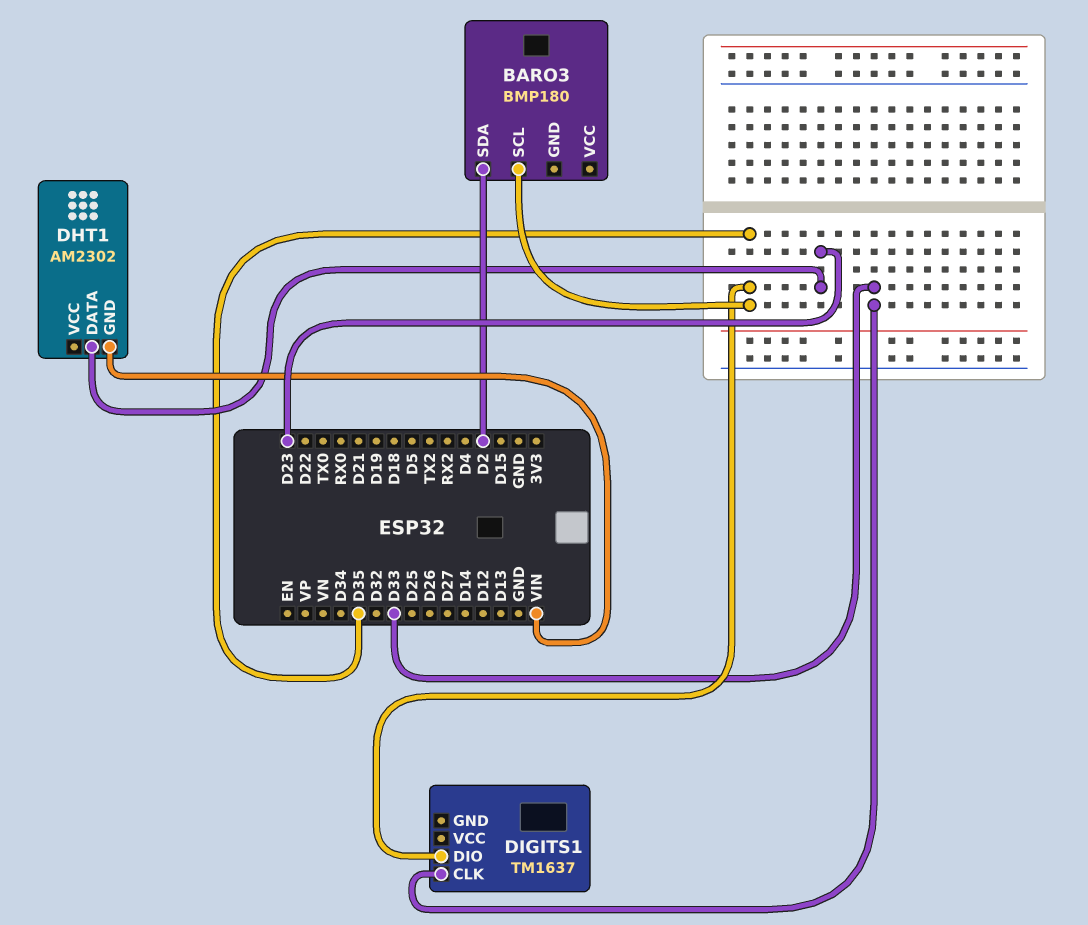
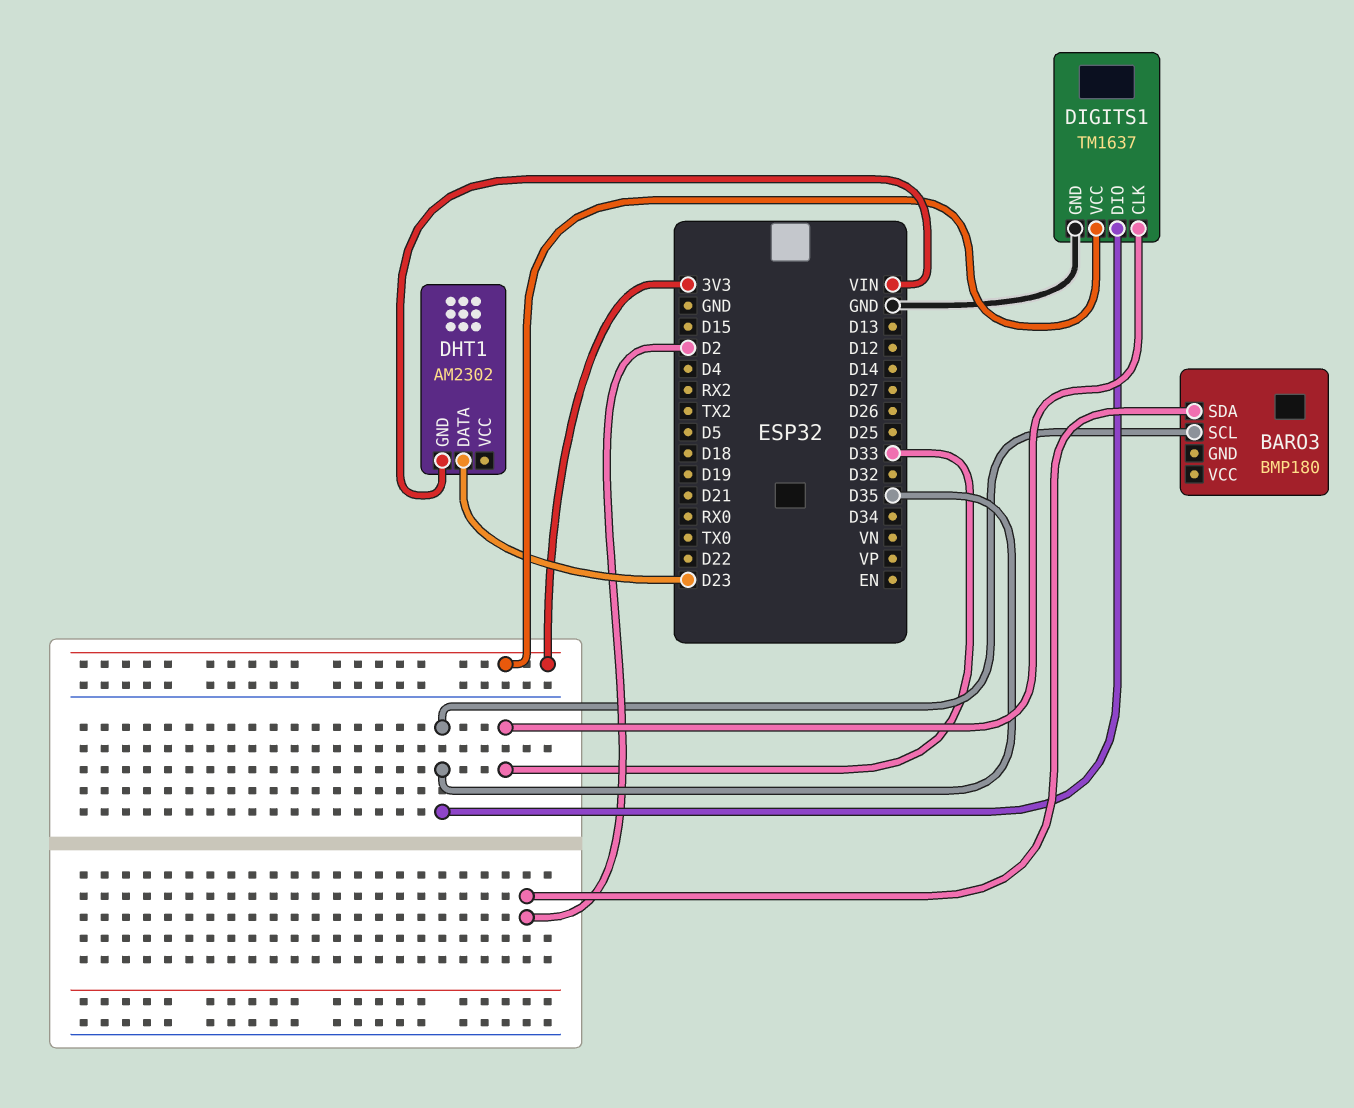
DIGITS1 pin GND: none -> GND
DIGITS1 pin VCC: none -> 3V3

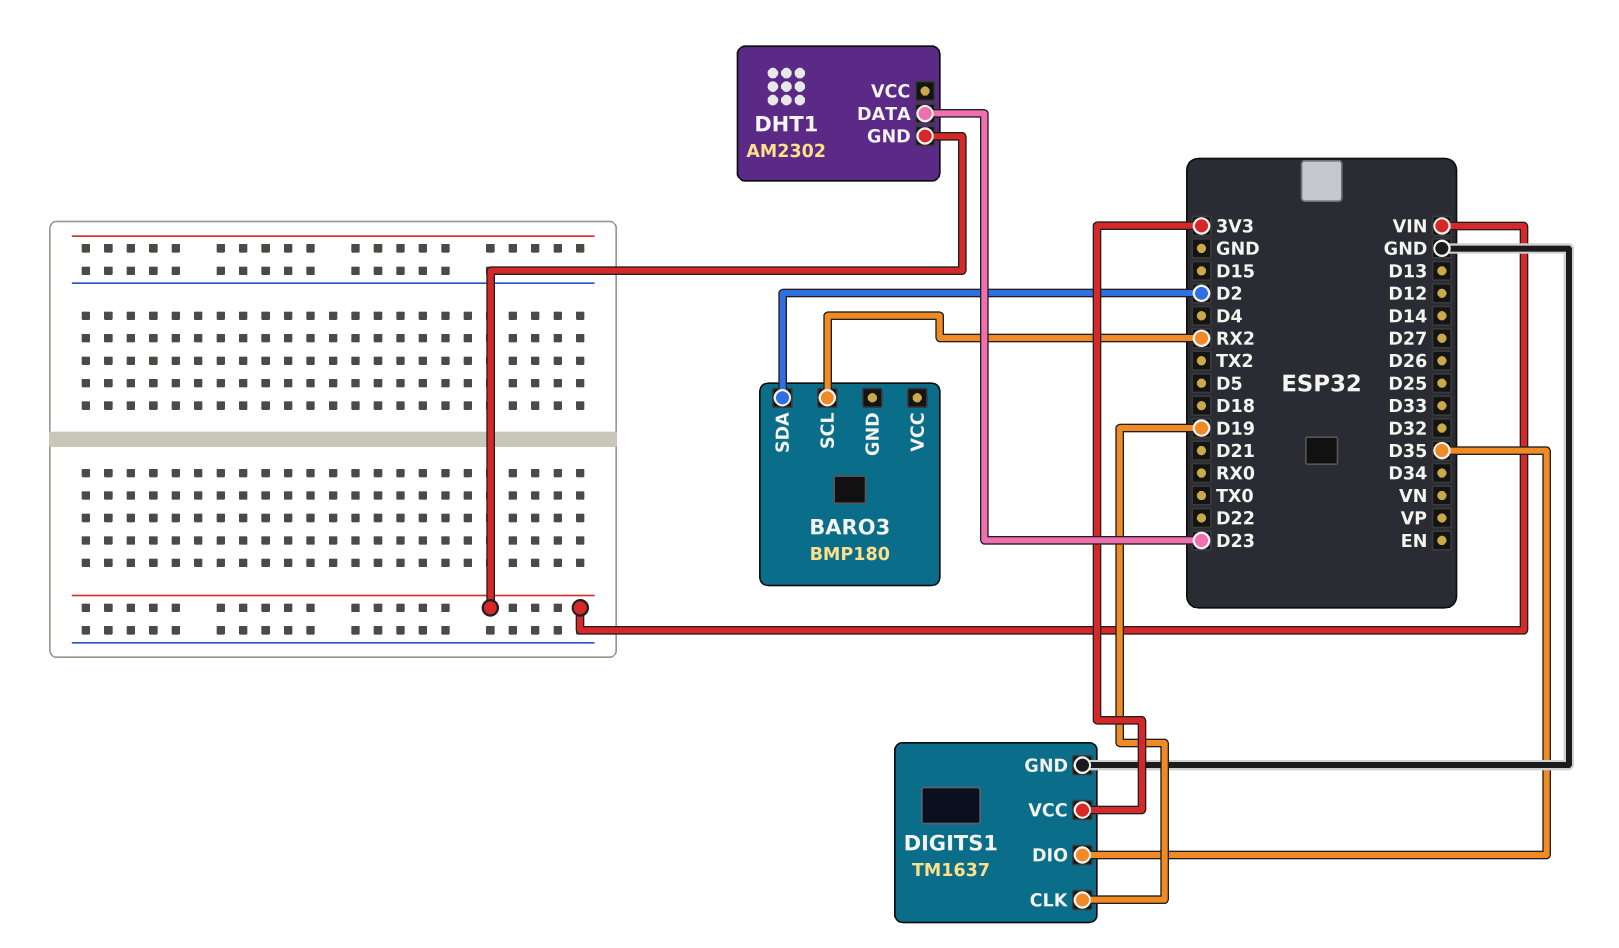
BARO3 pin SCL: D35 -> RX2
DIGITS1 pin CLK: D33 -> D19

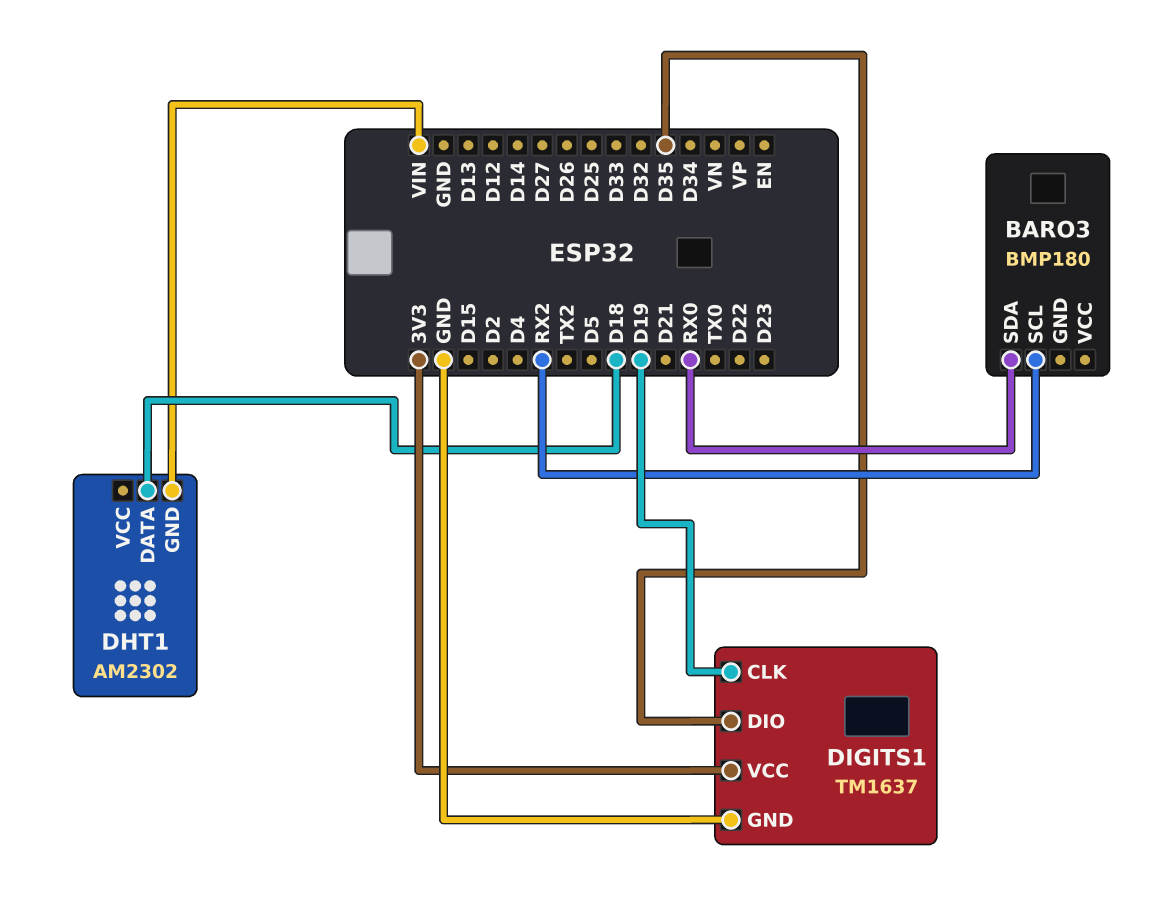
BARO3 pin SDA: D2 -> RX0
DHT1 pin DATA: D23 -> D18

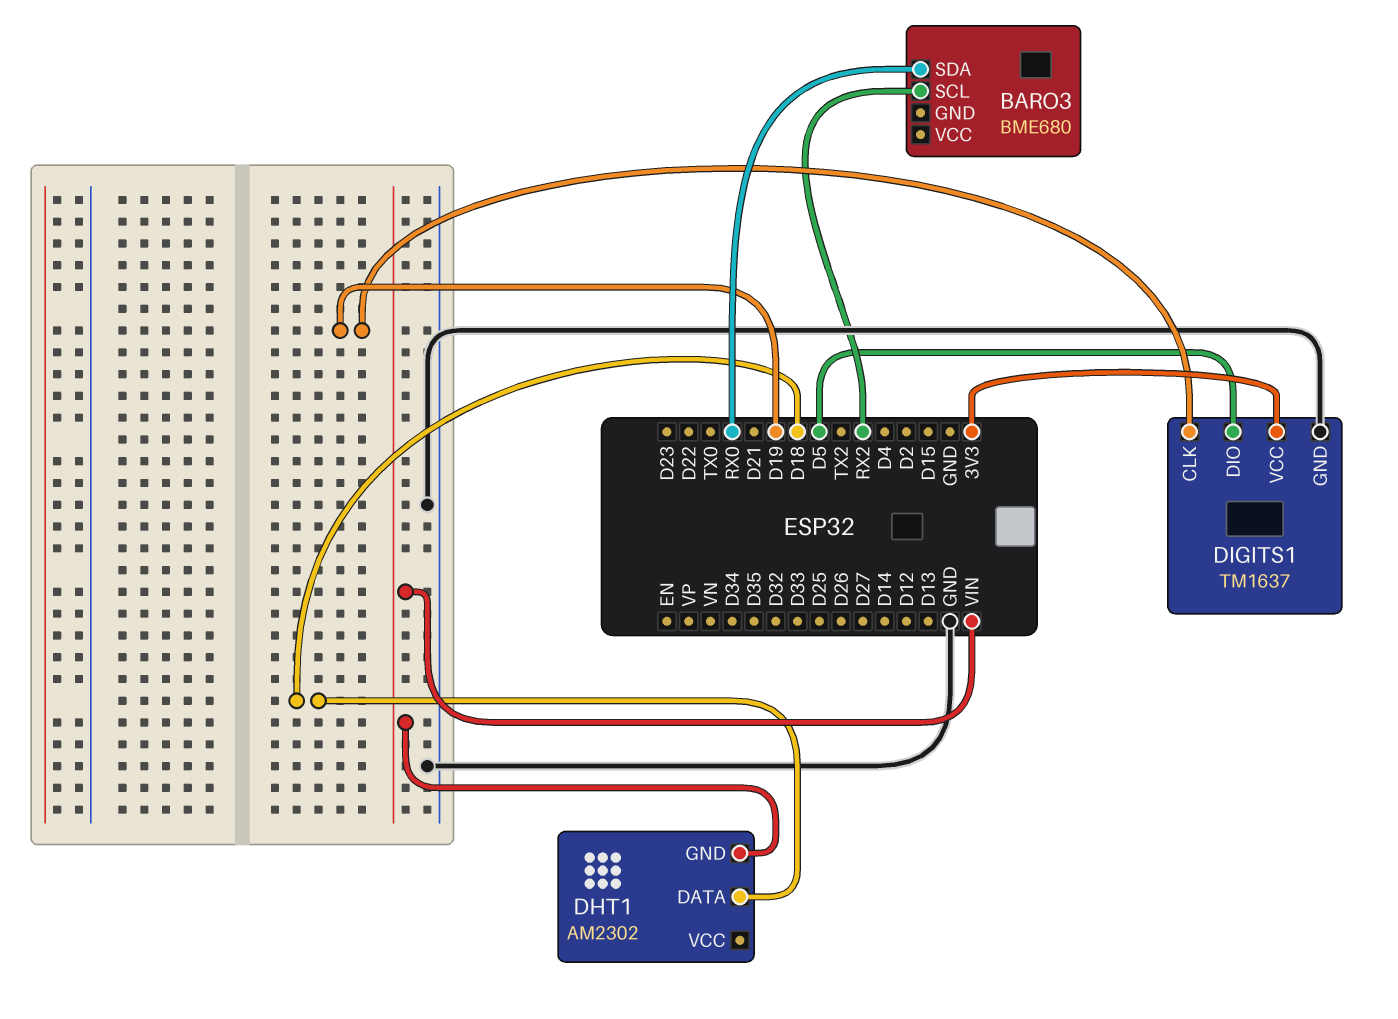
BARO3: BMP180 -> BME680
DIGITS1 pin DIO: D35 -> D5

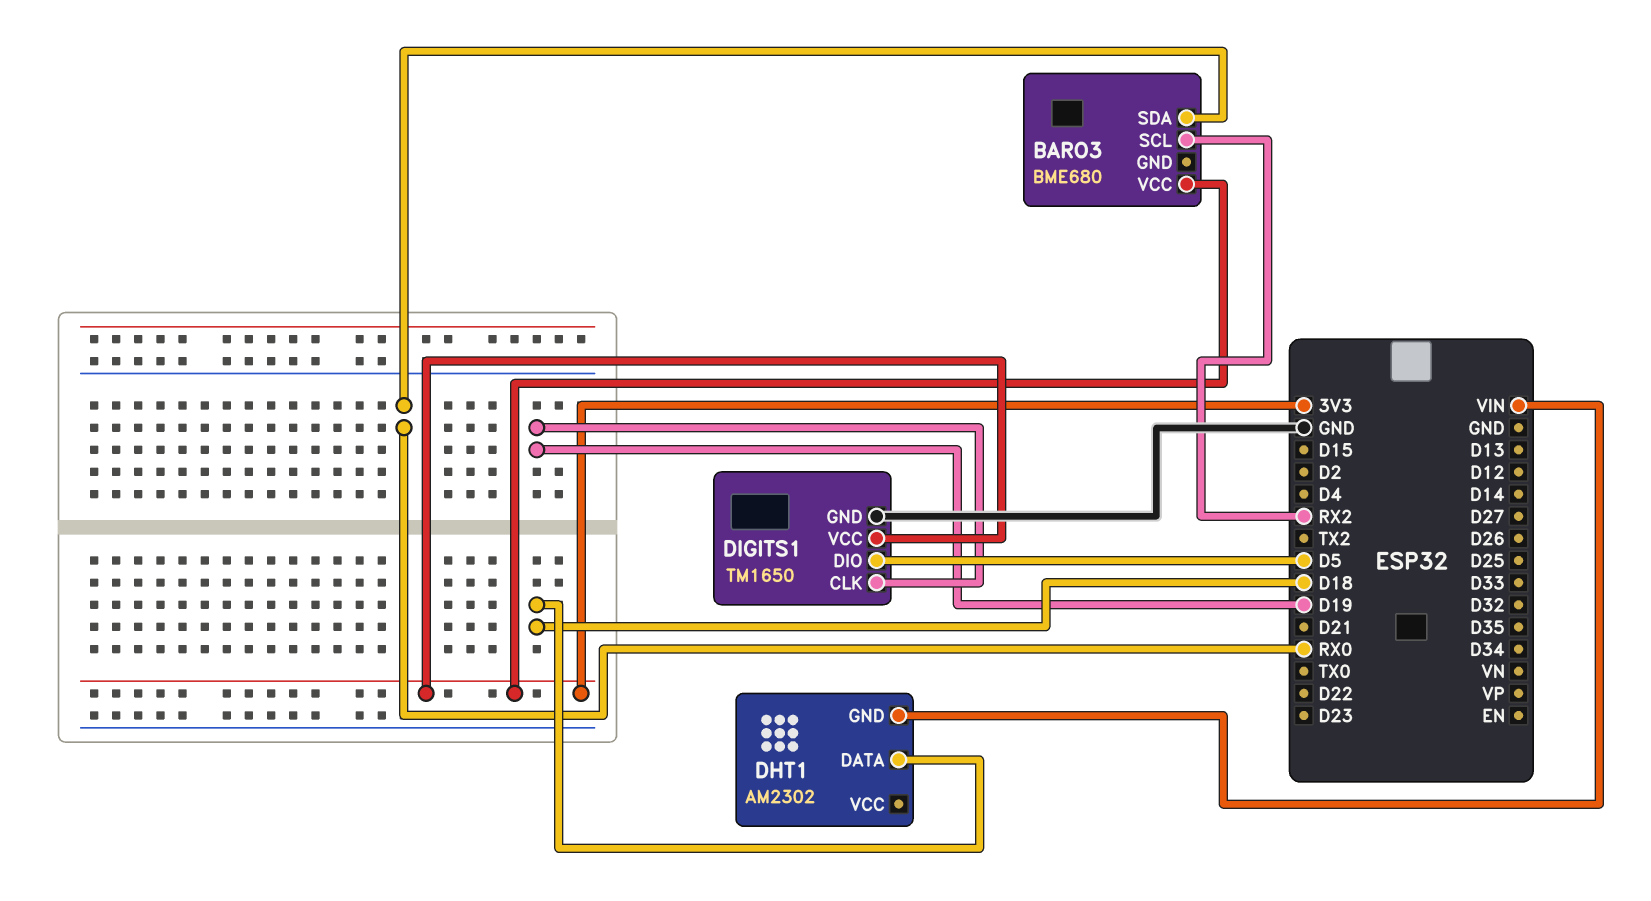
BARO3 pin VCC: none -> 3V3
DIGITS1: TM1637 -> TM1650

